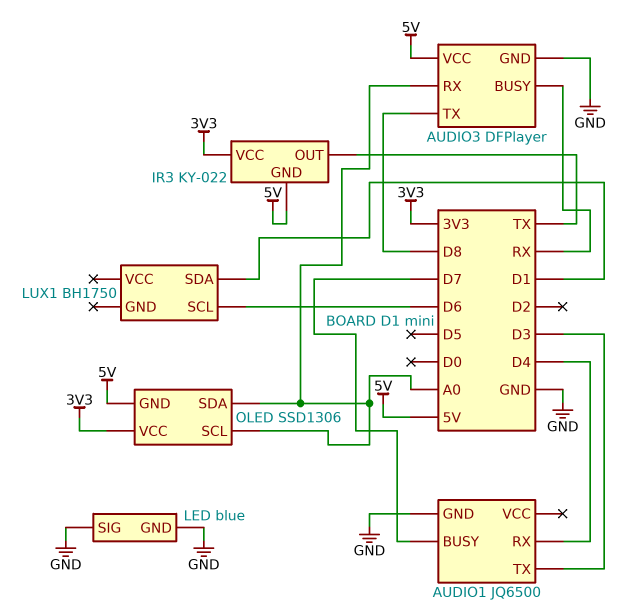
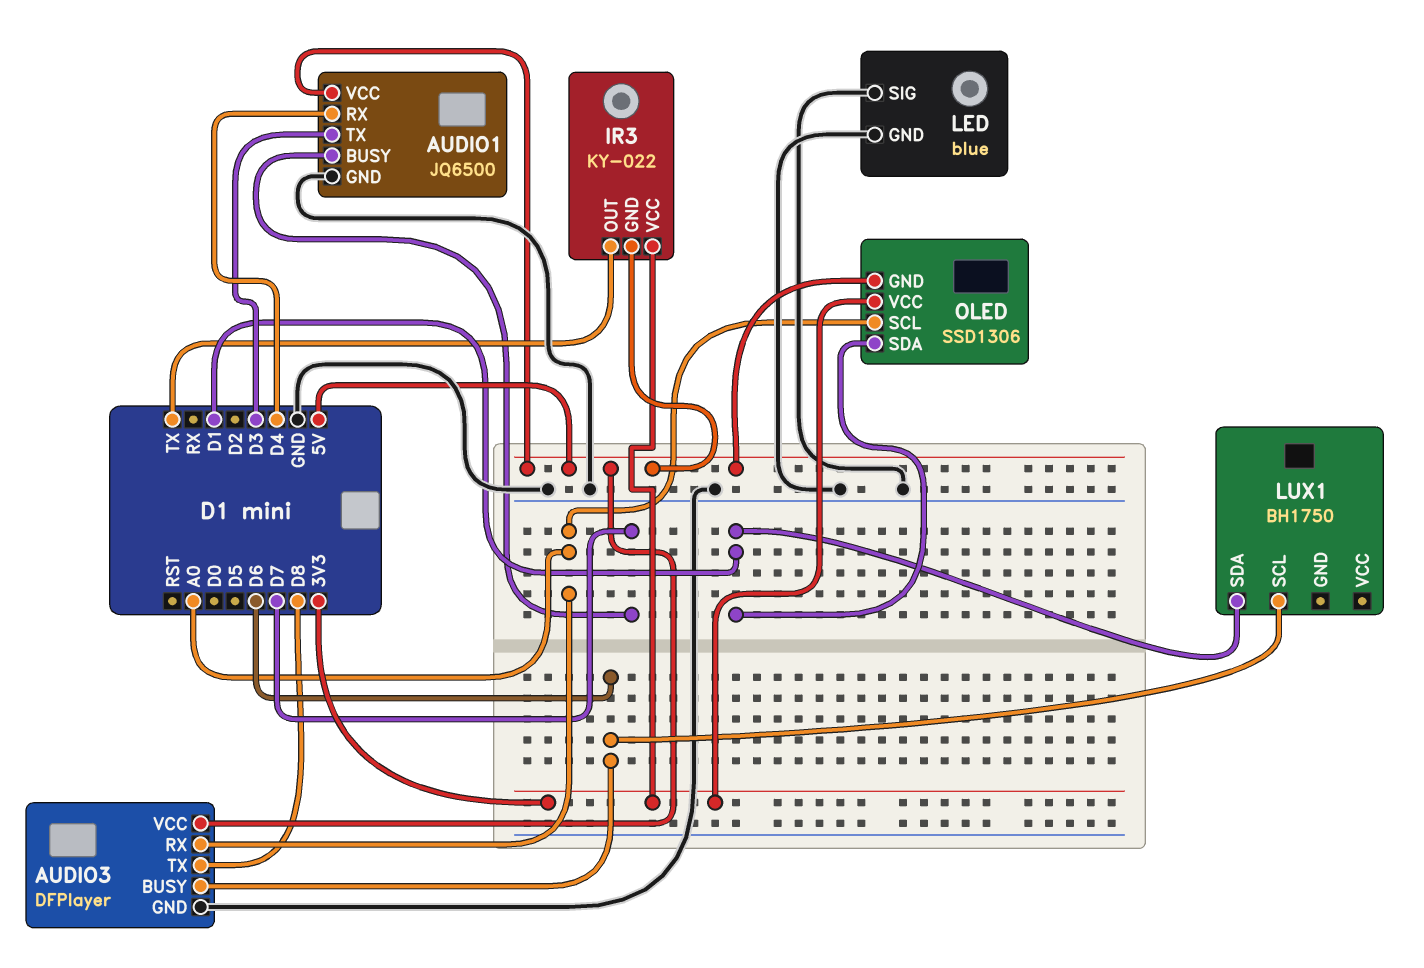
AUDIO1 pin VCC: none -> 5V
AUDIO3 pin BUSY: RX -> D6
OLED pin SDA: A0 -> D1

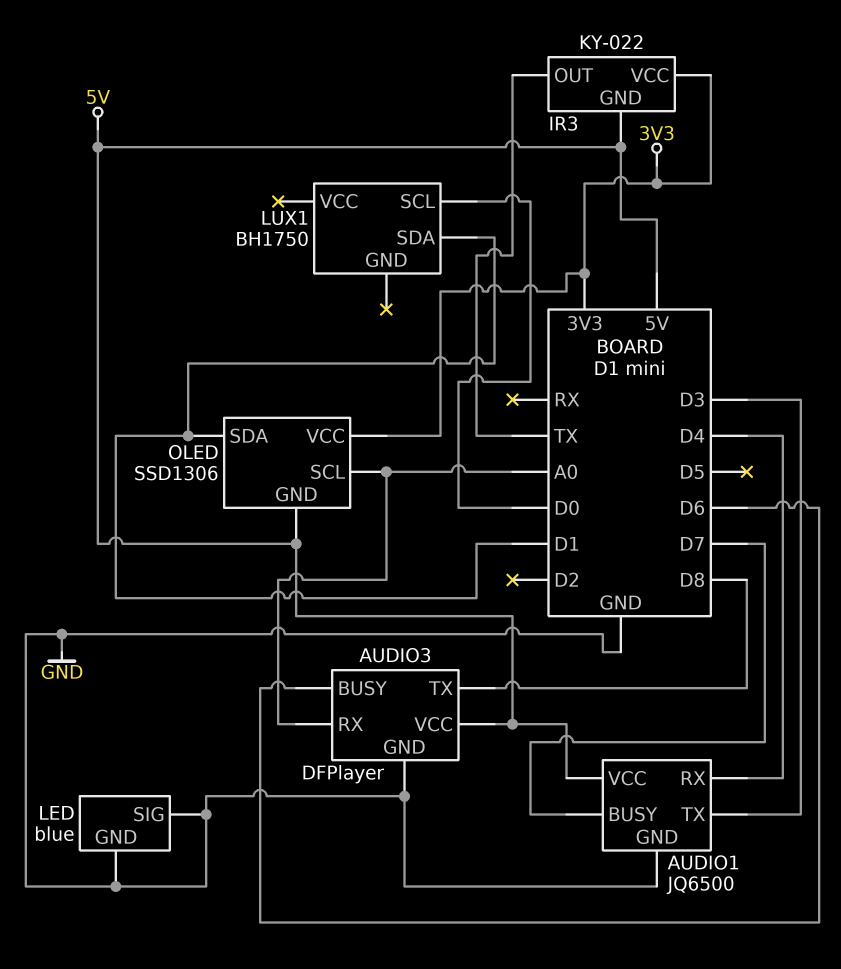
LUX1 pin SCL: D6 -> D0

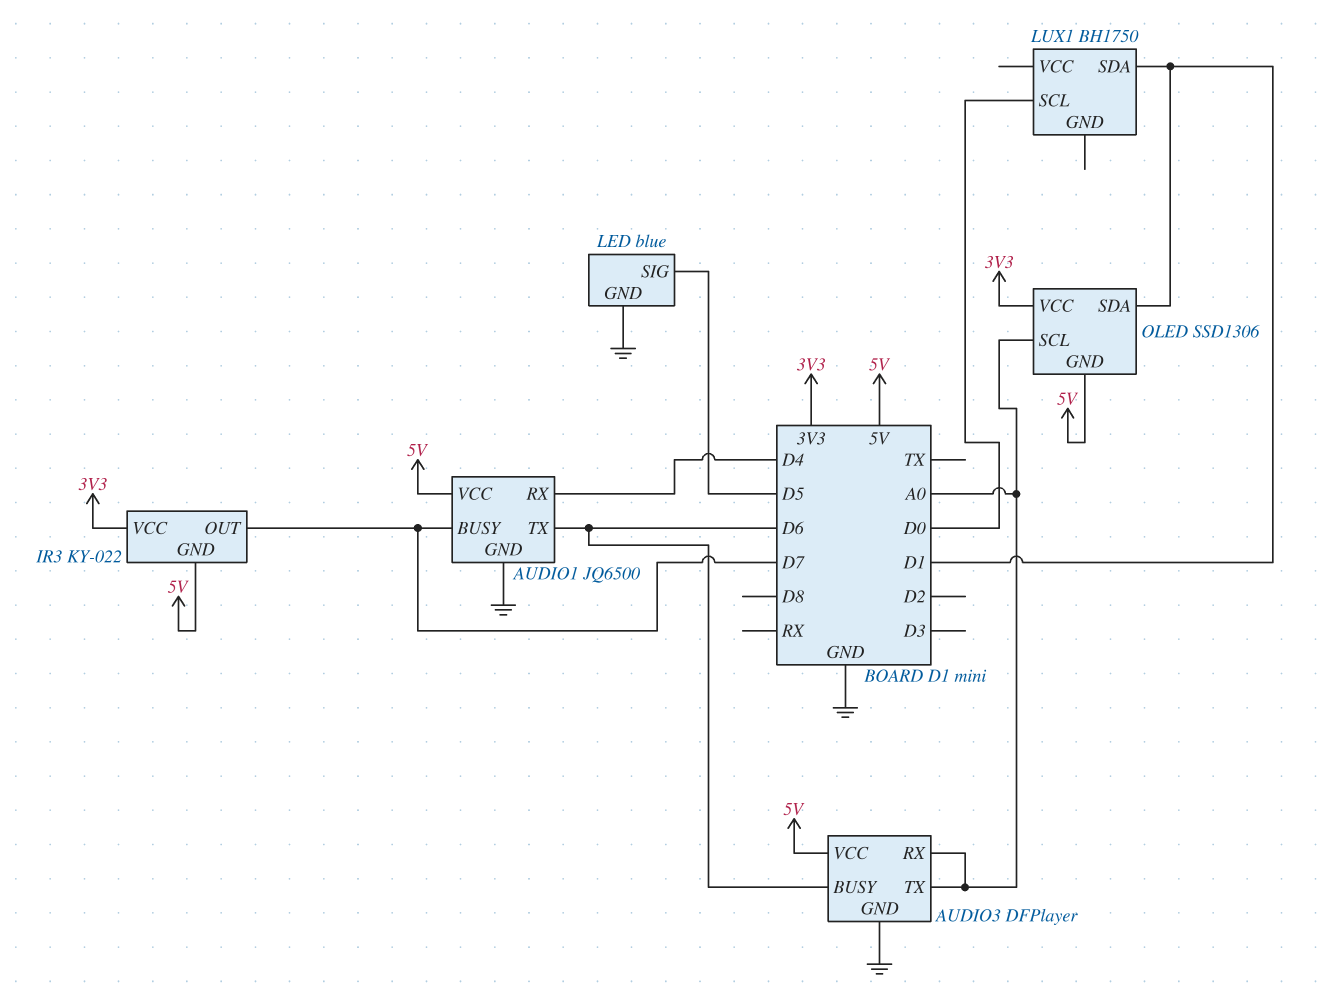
AUDIO1 pin TX: D3 -> D6
AUDIO3 pin TX: D8 -> A0
IR3 pin OUT: TX -> D7
LED pin SIG: GND -> D5

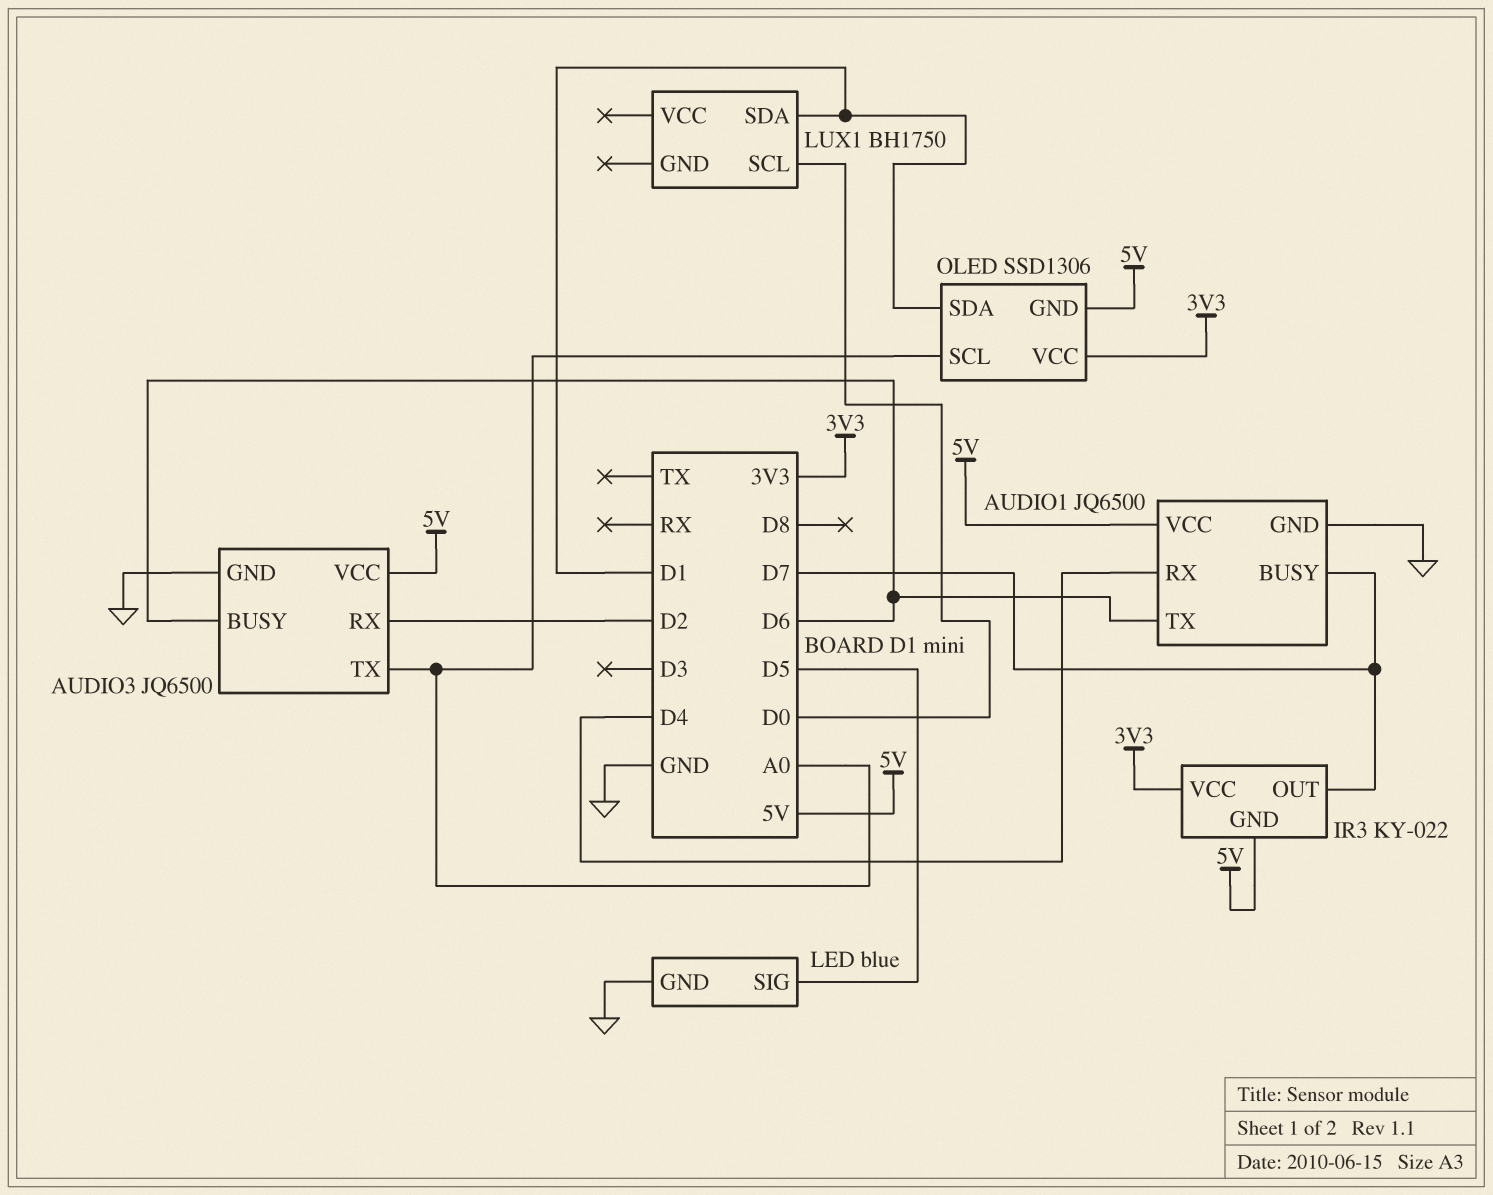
AUDIO3: DFPlayer -> JQ6500
AUDIO3 pin RX: A0 -> D2

